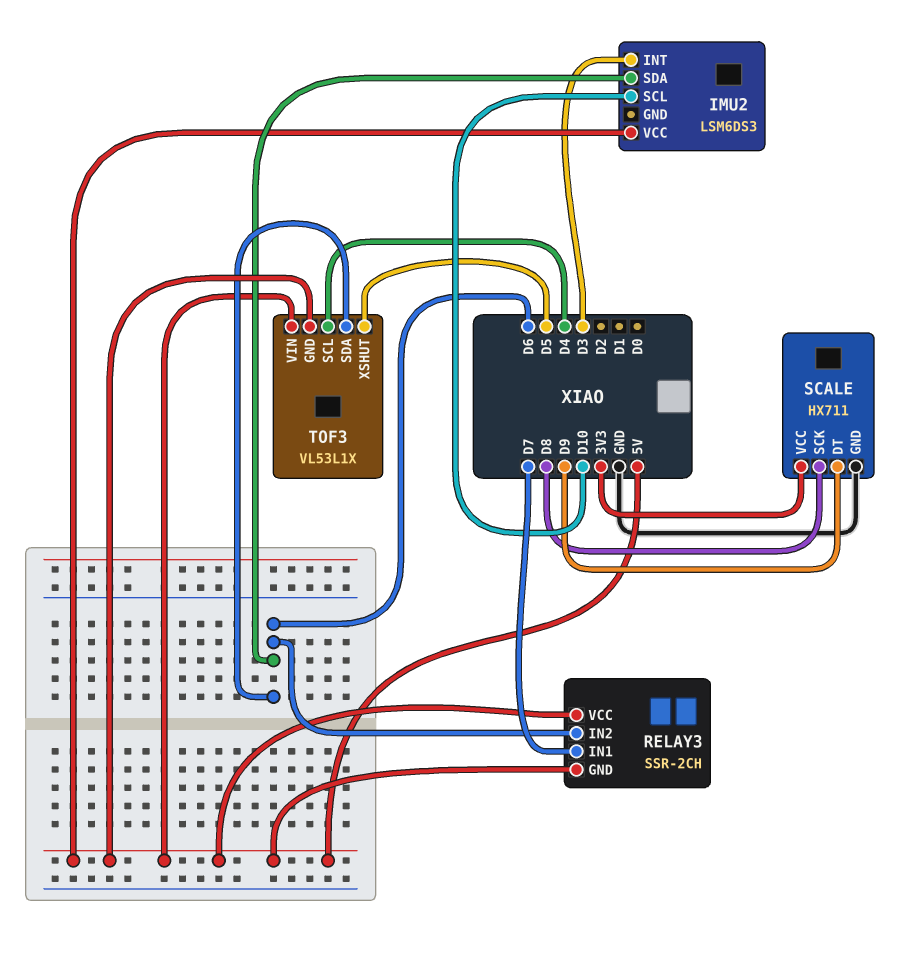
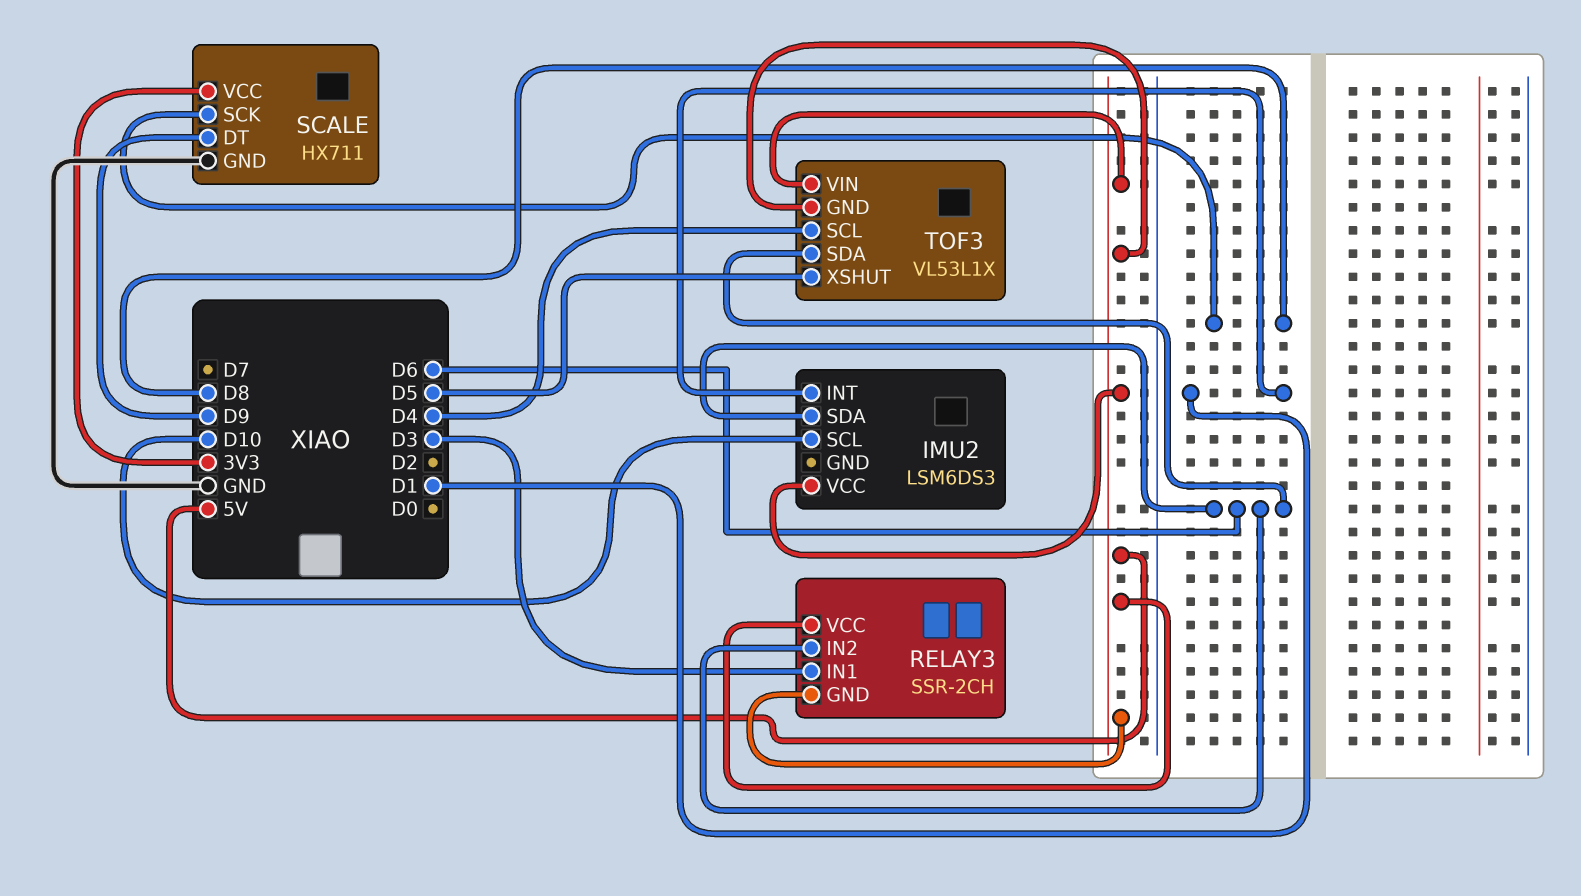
IMU2 pin INT: D3 -> D1
RELAY3 pin IN1: D7 -> D3

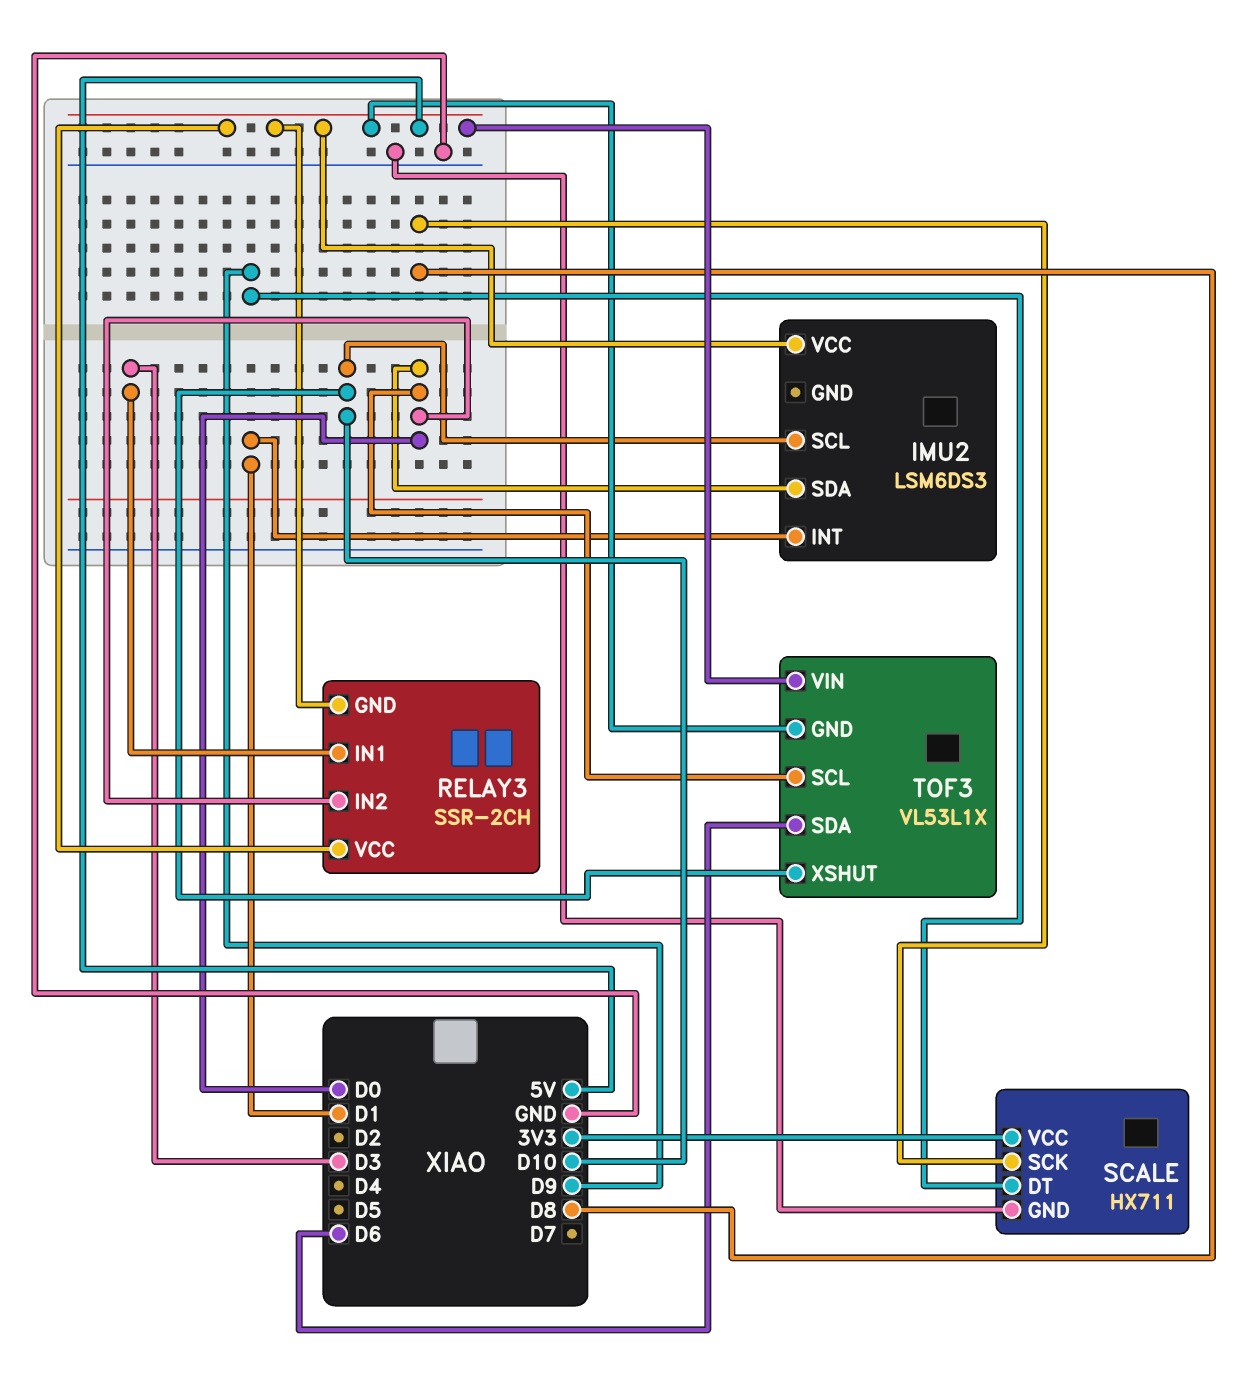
IMU2 pin SDA: D6 -> D0
RELAY3 pin IN2: D6 -> D0
TOF3 pin SCL: D4 -> D0
TOF3 pin XSHUT: D5 -> D10

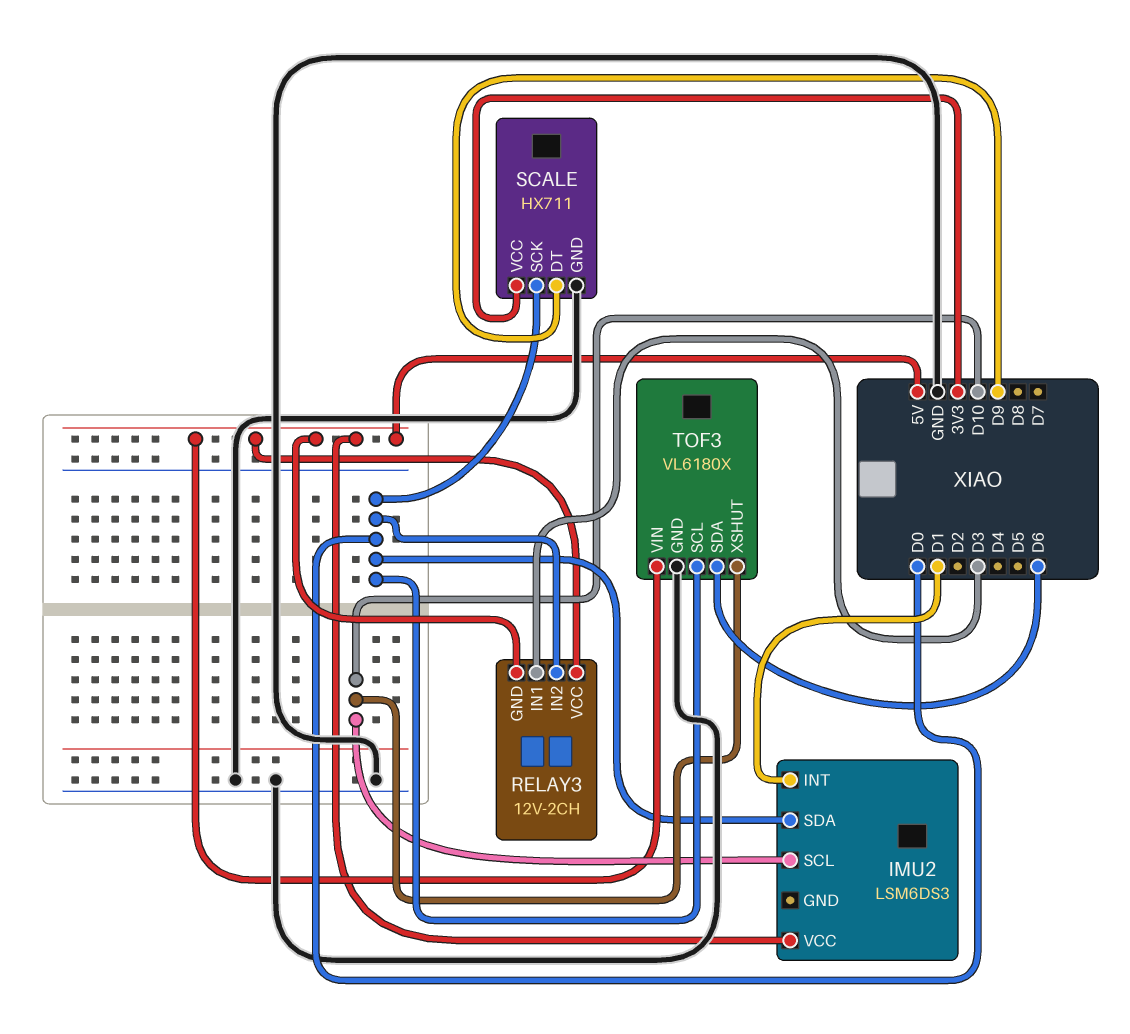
RELAY3: SSR-2CH -> 12V-2CH
SCALE pin SCK: D8 -> D0
TOF3: VL53L1X -> VL6180X
TOF3 pin GND: 5V -> GND

